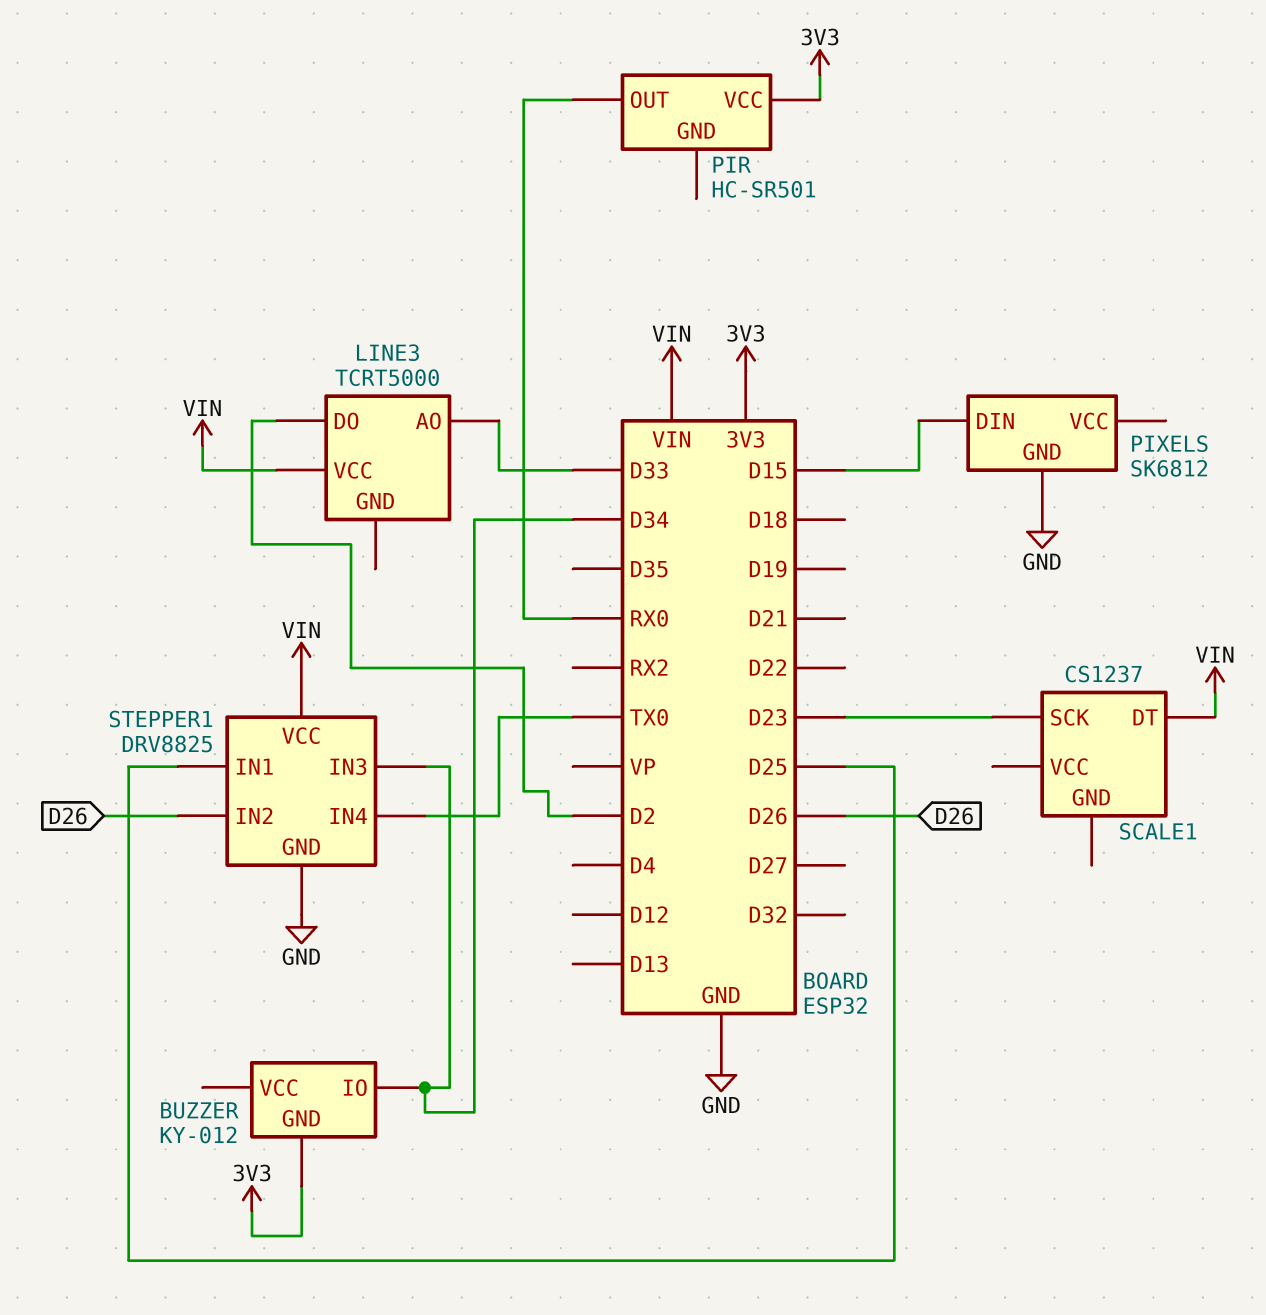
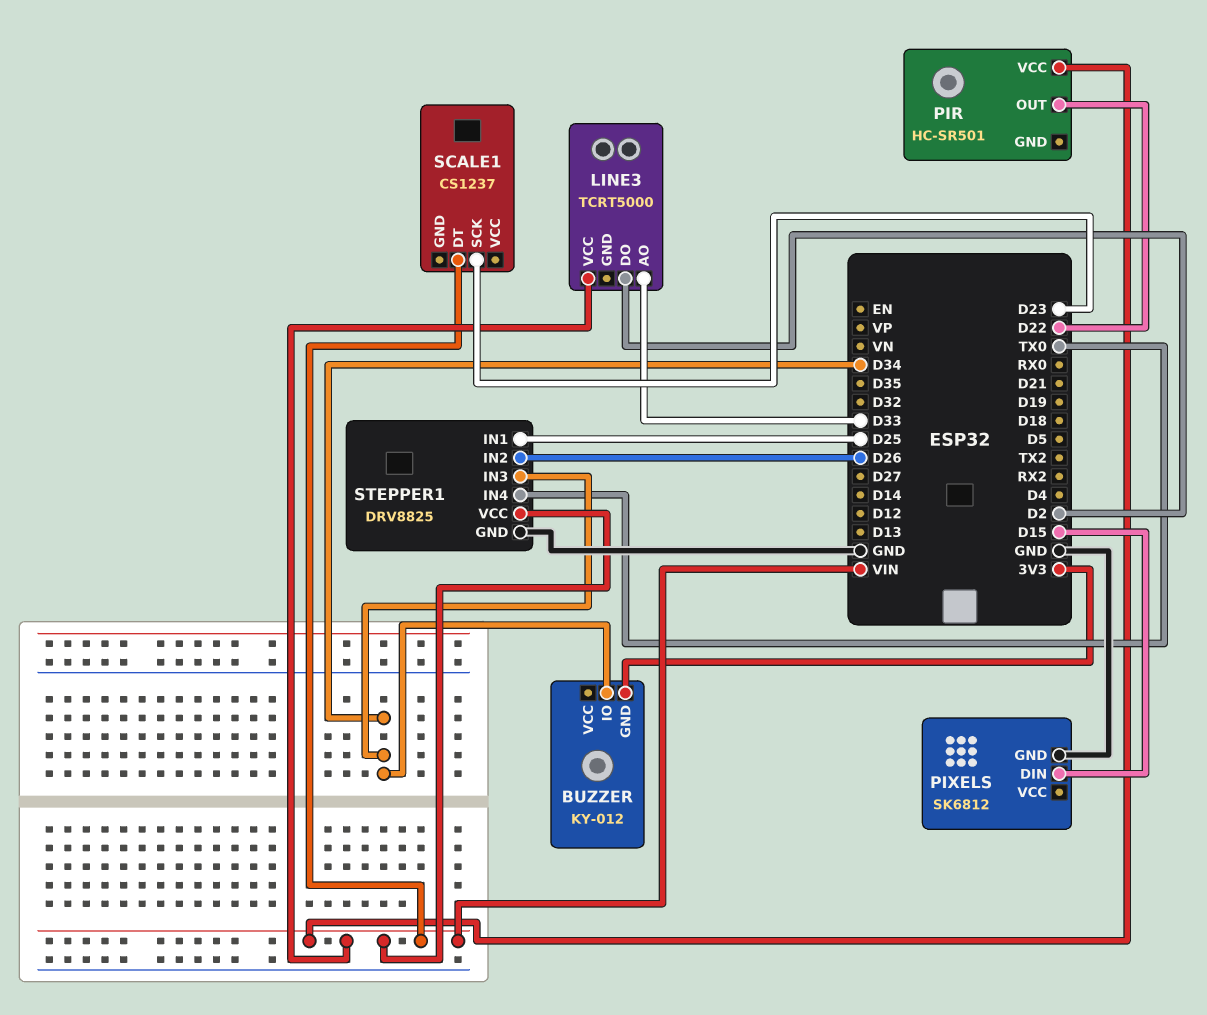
PIR pin OUT: RX0 -> D22
PIR pin VCC: 3V3 -> VIN

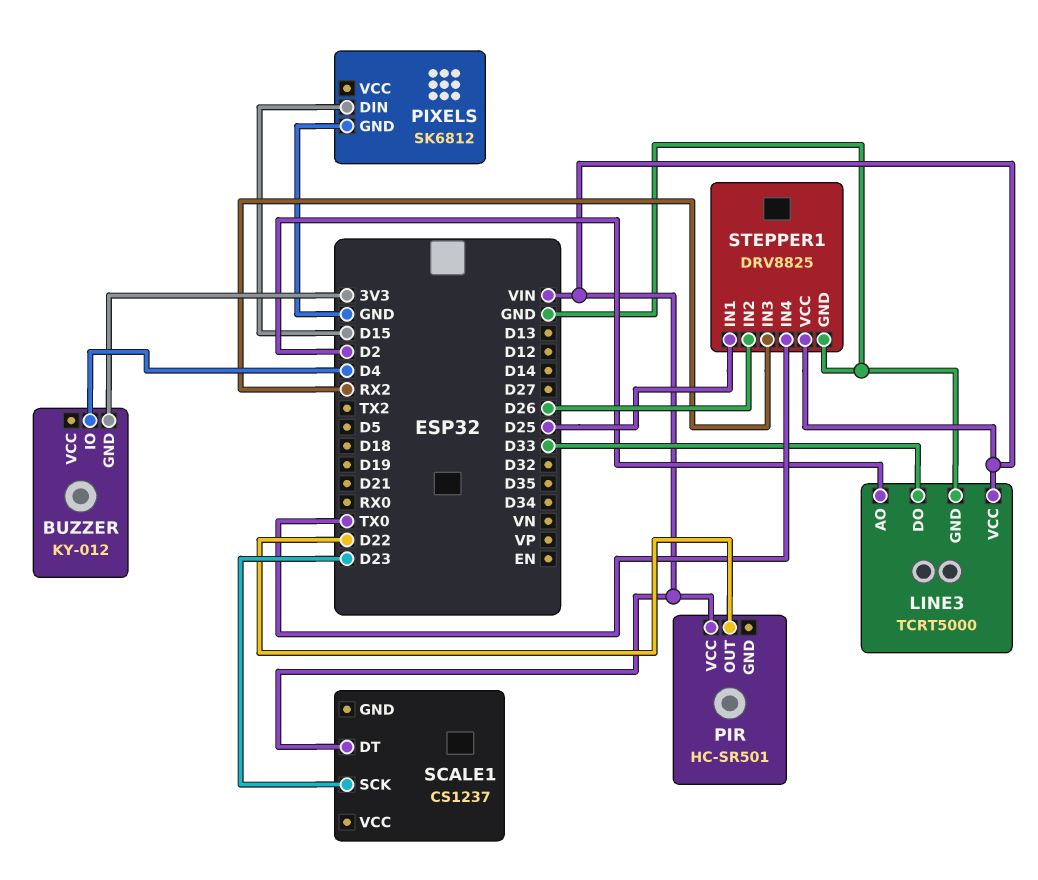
BUZZER pin IO: D34 -> D4
LINE3 pin AO: D33 -> D2
LINE3 pin DO: D2 -> D33
LINE3 pin GND: none -> GND
STEPPER1 pin IN3: D34 -> RX2

